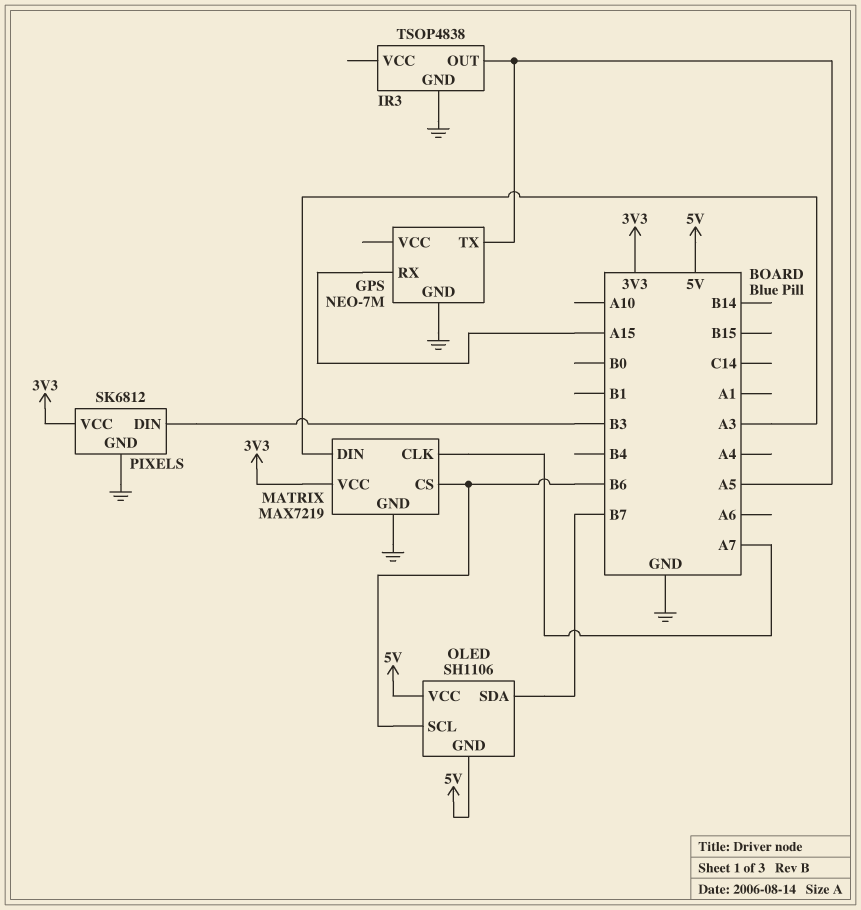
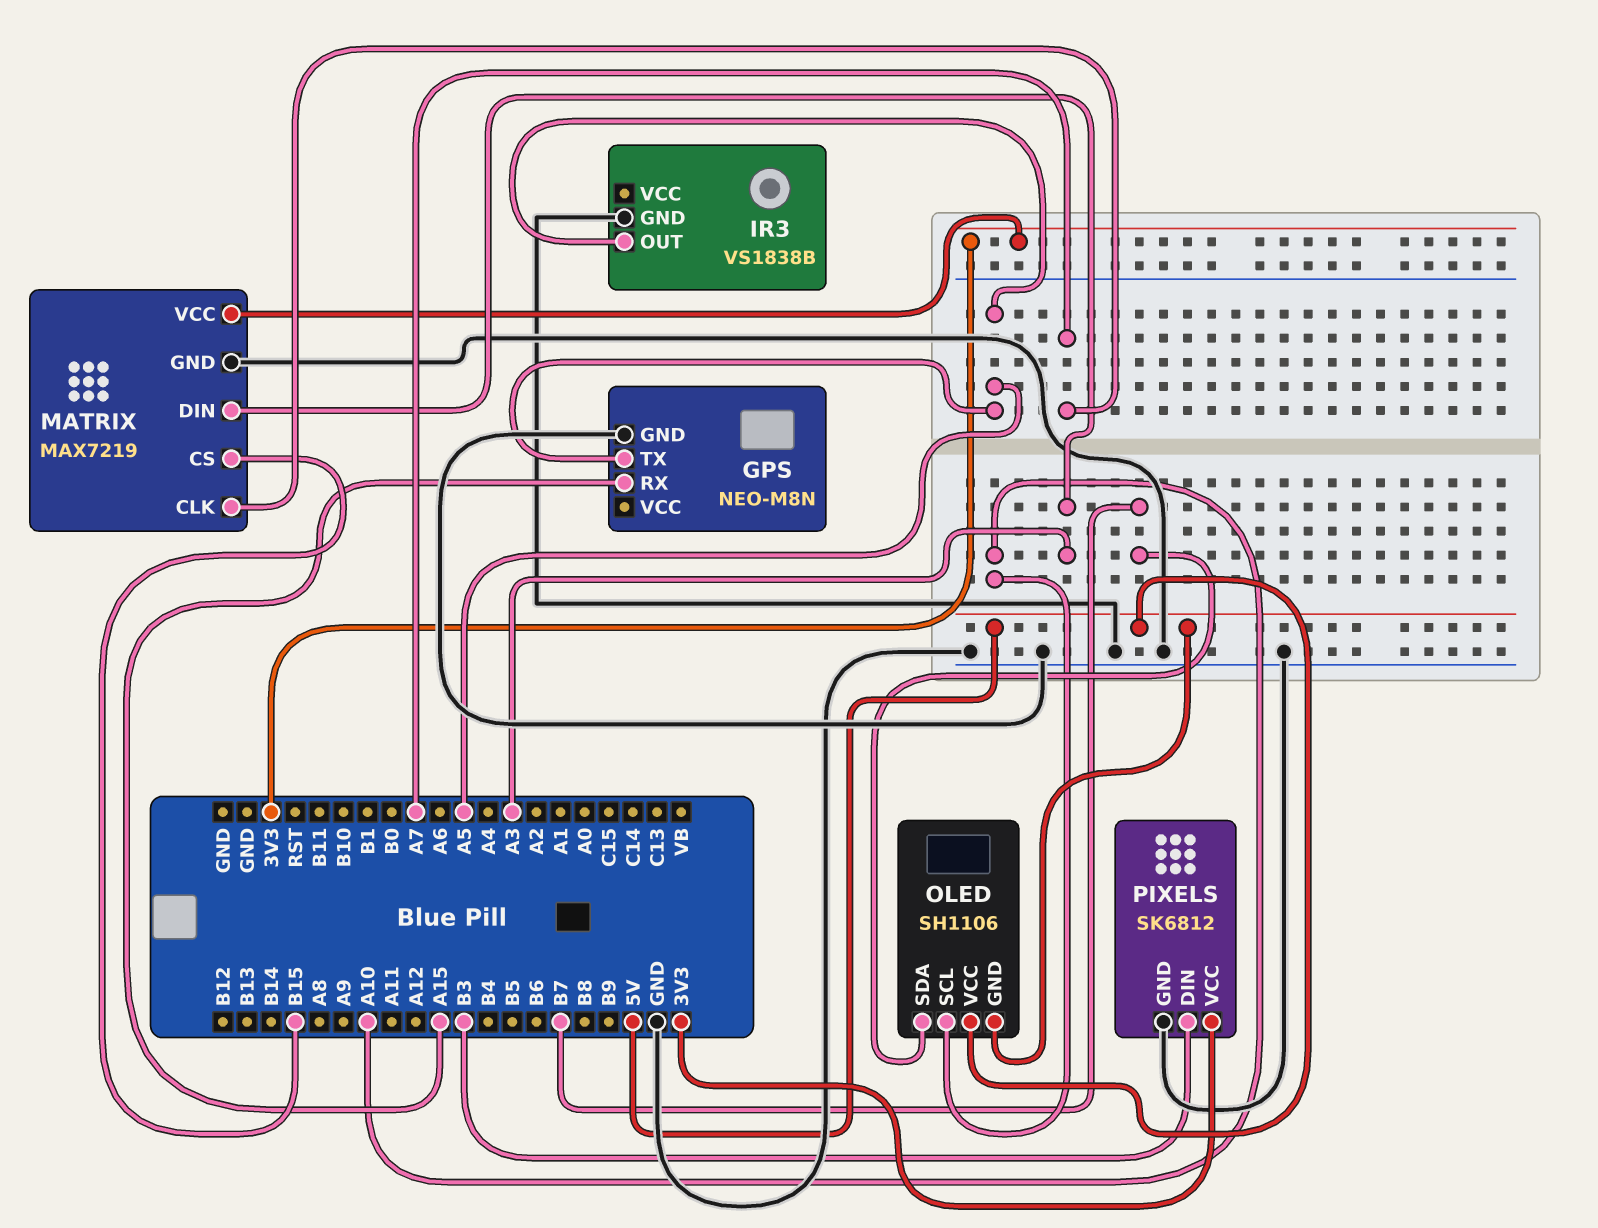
GPS: NEO-7M -> NEO-M8N
IR3: TSOP4838 -> VS1838B
MATRIX pin CS: B6 -> B15
OLED pin SCL: B6 -> A10

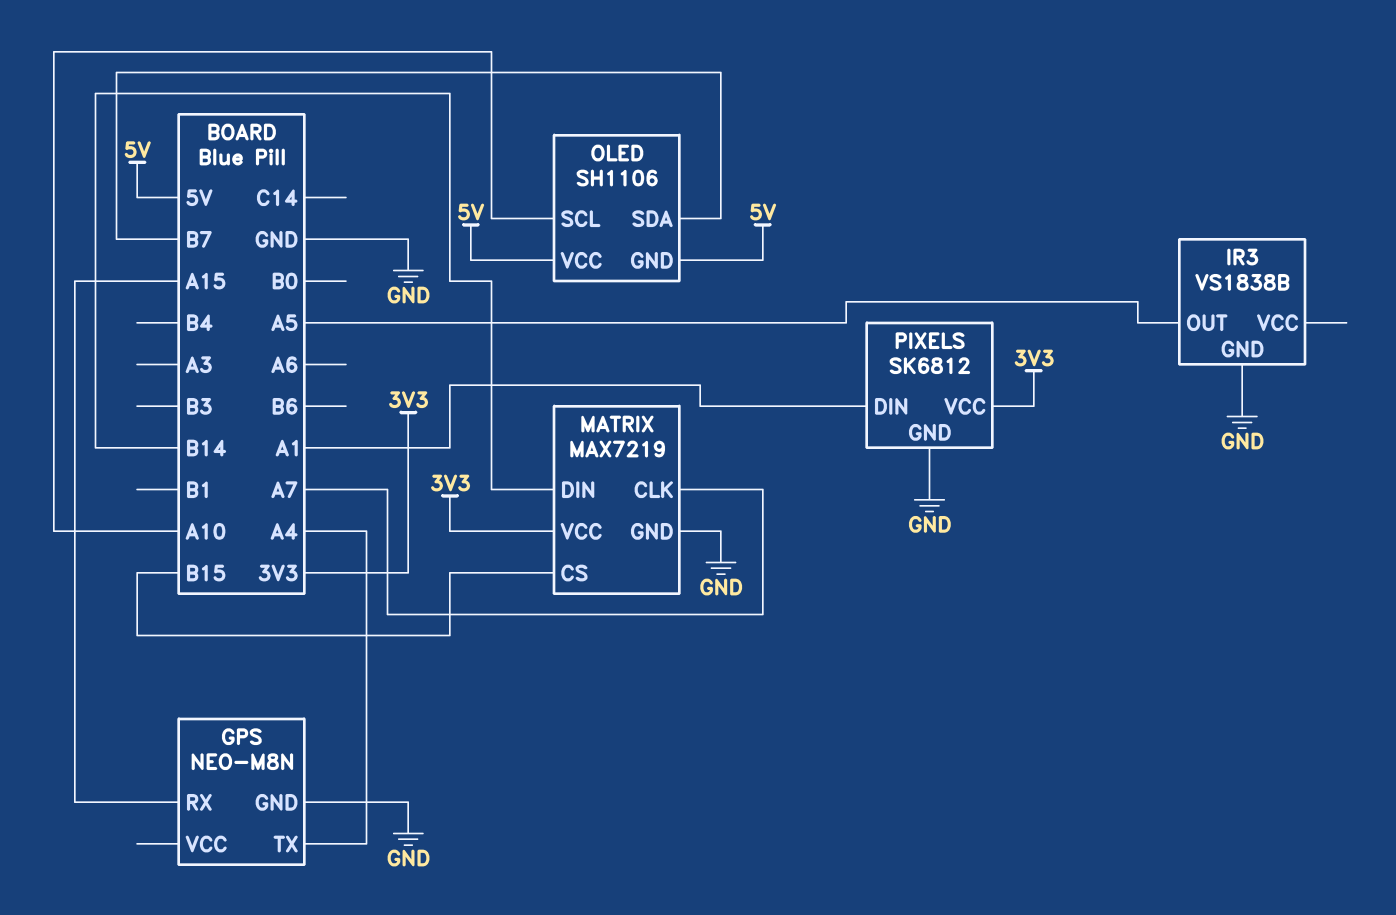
GPS pin TX: A5 -> A4
MATRIX pin DIN: A3 -> B14
PIXELS pin DIN: B3 -> A1

